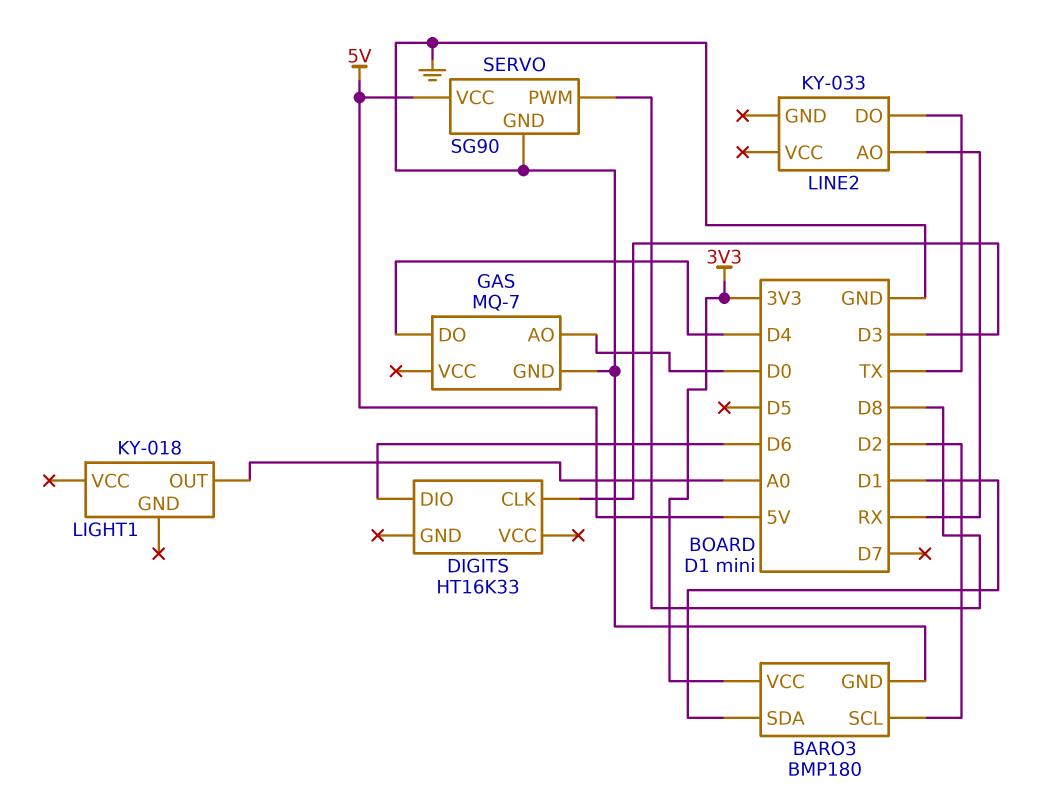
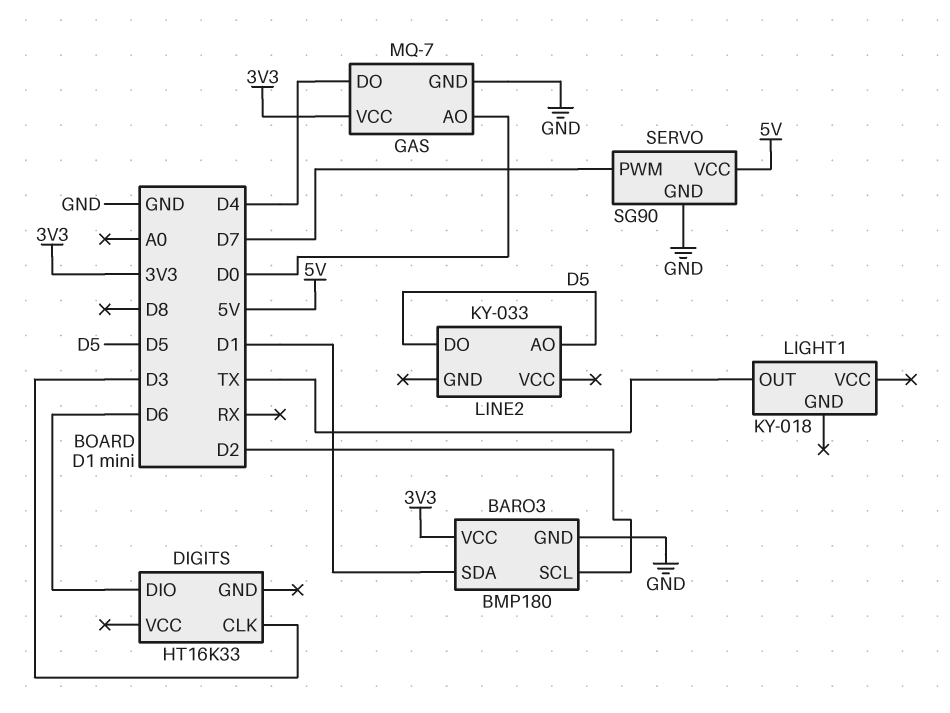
GAS pin VCC: none -> 3V3
LIGHT1 pin OUT: A0 -> TX
LINE2 pin AO: RX -> D5
LINE2 pin DO: TX -> D5
SERVO pin PWM: D8 -> D7

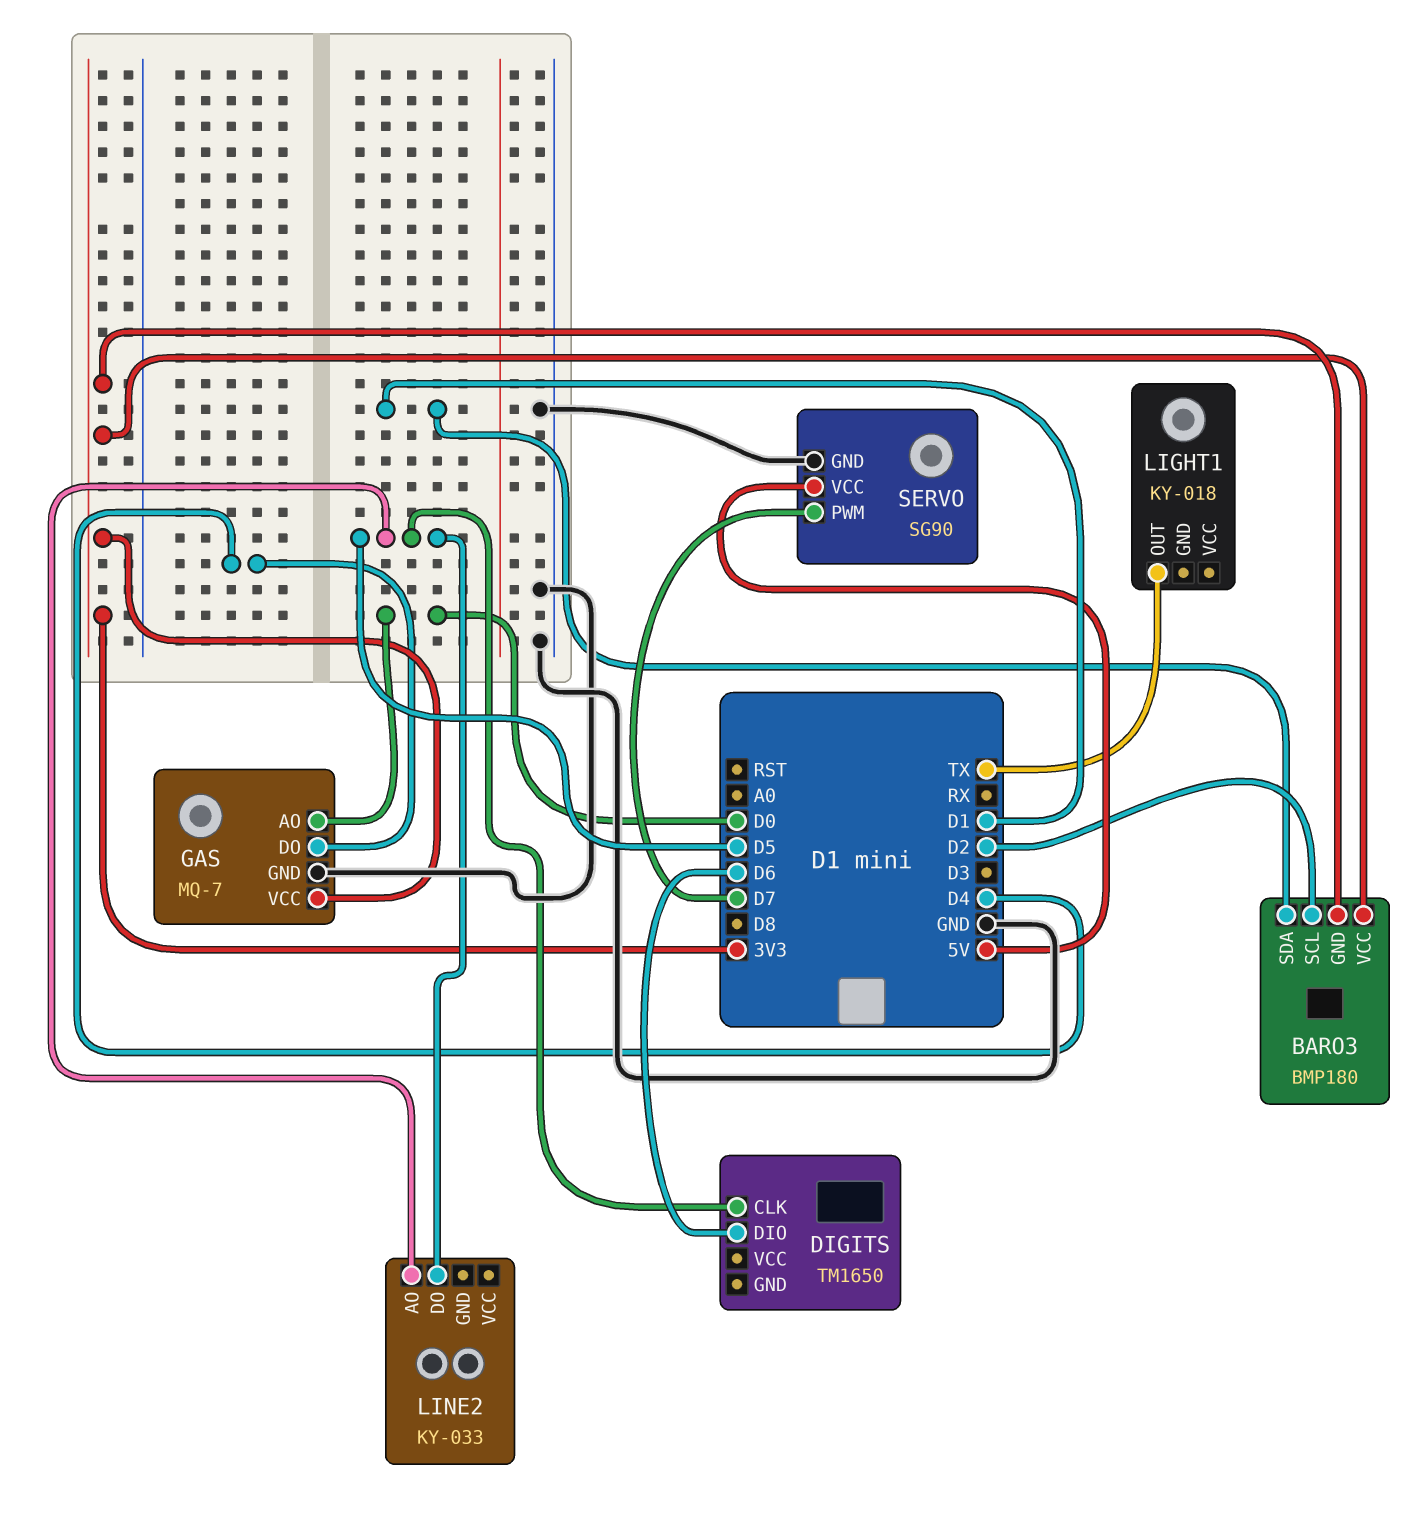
BARO3 pin GND: GND -> 3V3
DIGITS: HT16K33 -> TM1650
DIGITS pin CLK: D3 -> D5

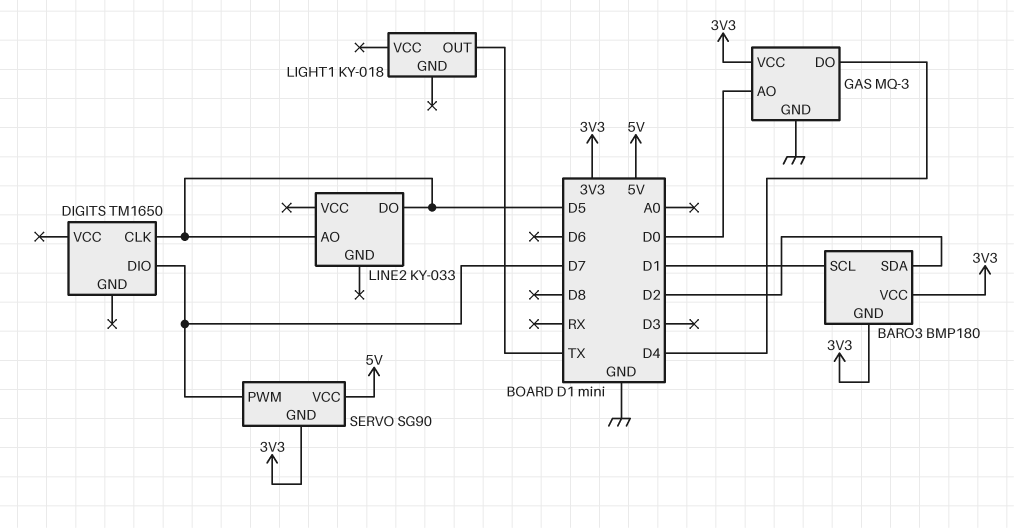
BARO3 pin SCL: D2 -> D1
BARO3 pin SDA: D1 -> D2
DIGITS pin DIO: D6 -> D7
GAS: MQ-7 -> MQ-3
SERVO pin GND: GND -> 3V3

